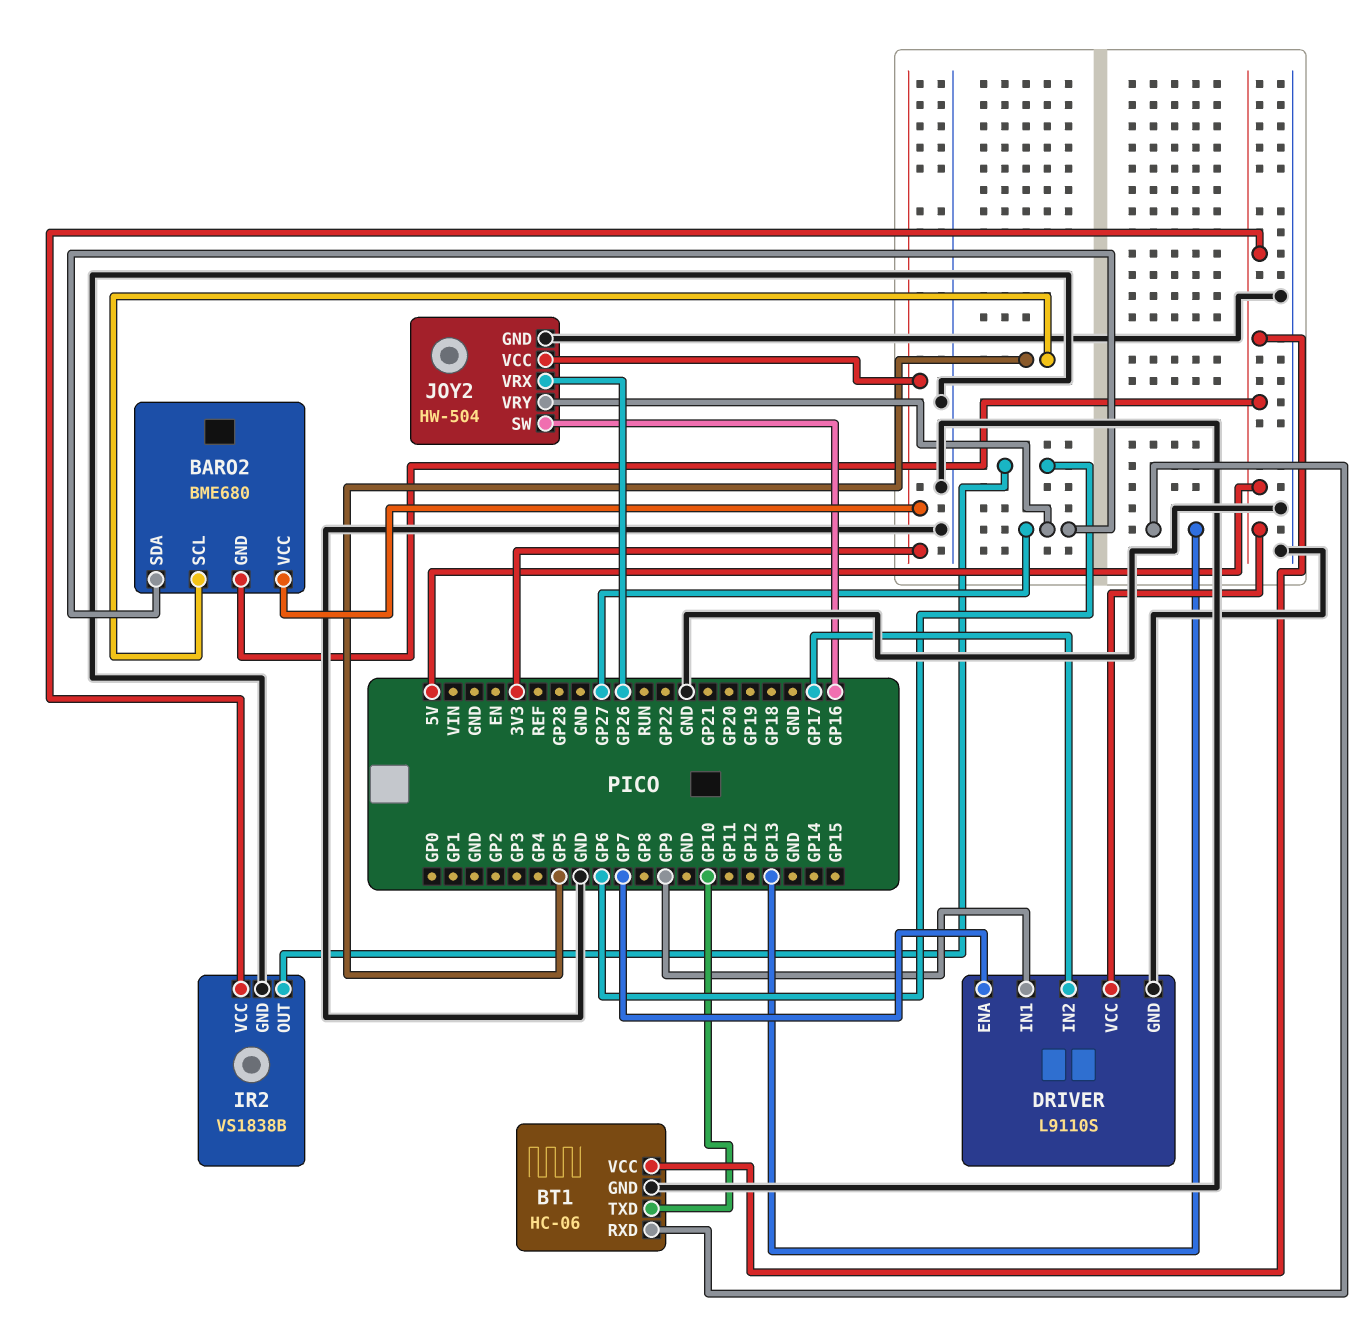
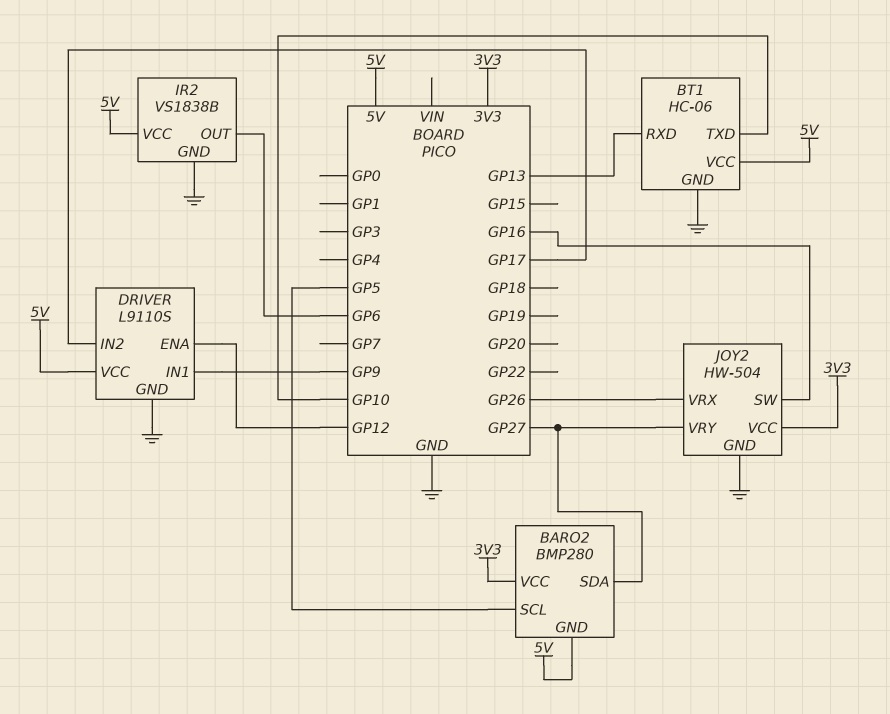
BARO2: BME680 -> BMP280
DRIVER pin ENA: GP7 -> GP12

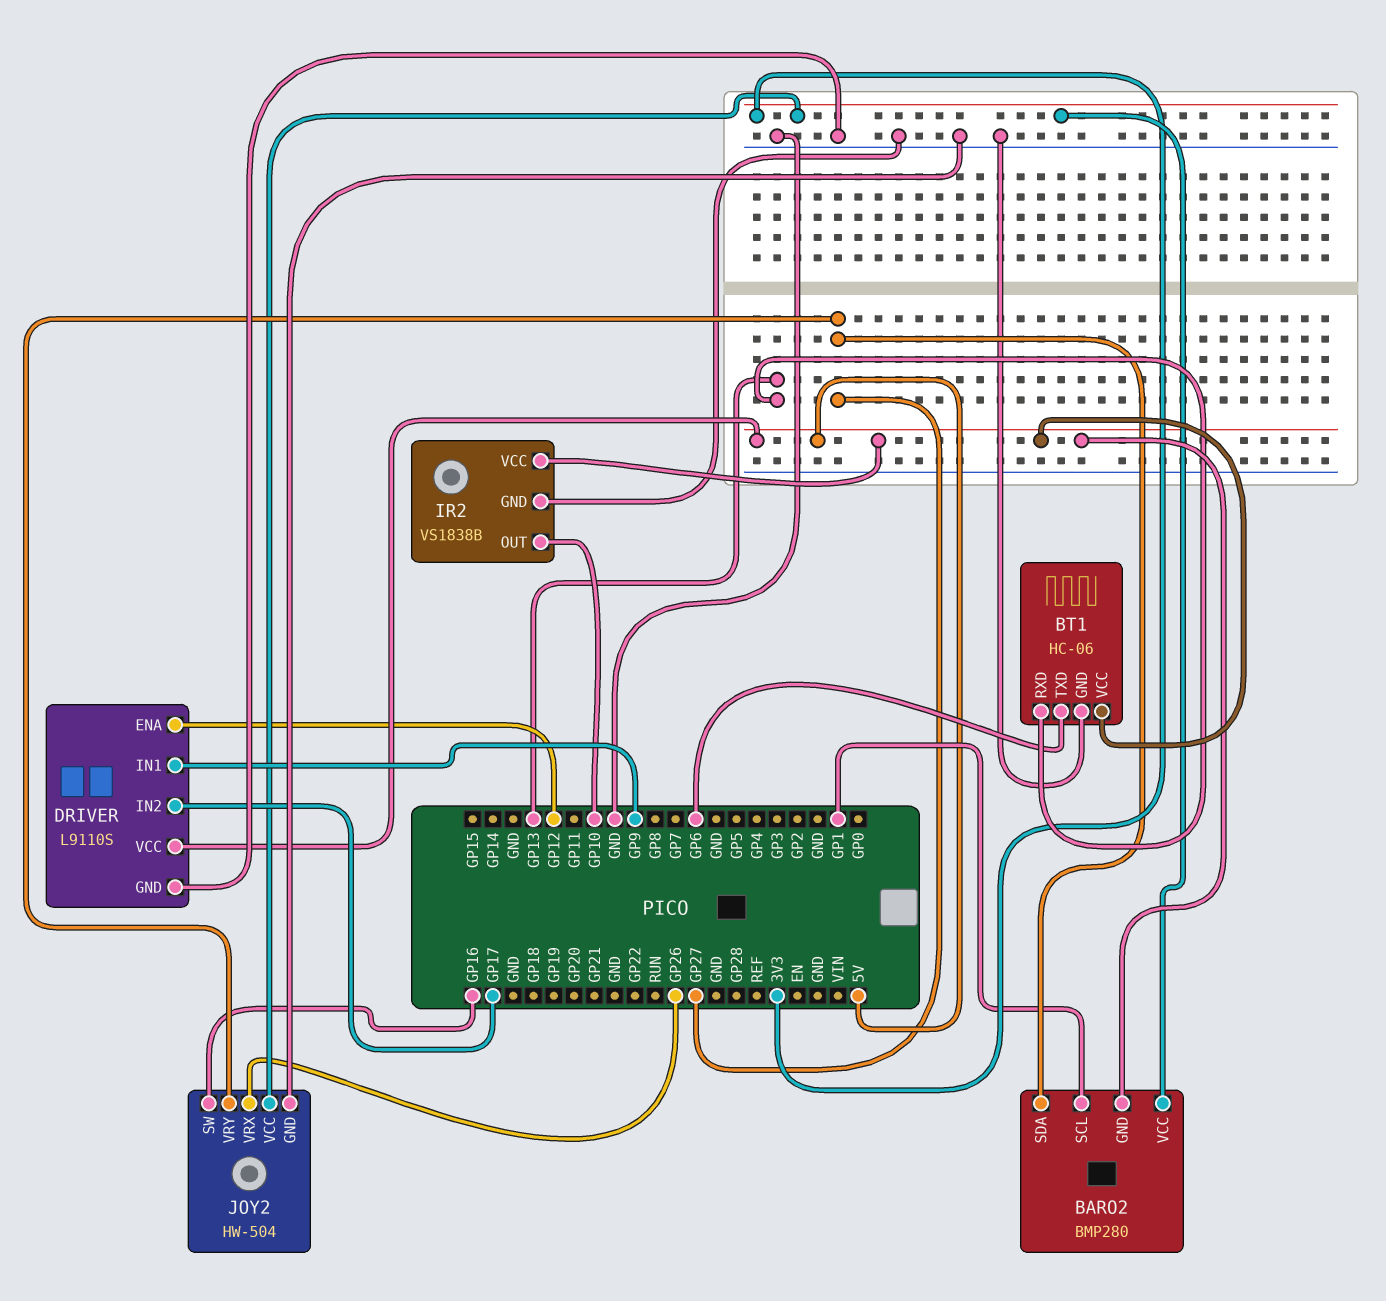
BARO2 pin SCL: GP5 -> GP1
BT1 pin TXD: GP10 -> GP6
IR2 pin OUT: GP6 -> GP10

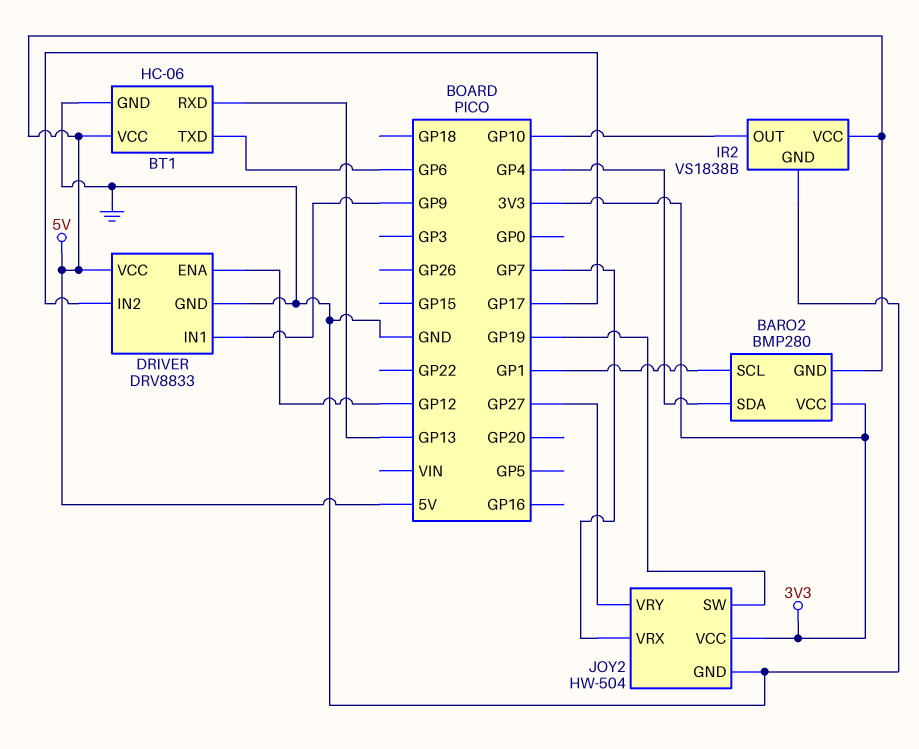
BARO2 pin SDA: GP27 -> GP4
DRIVER: L9110S -> DRV8833
JOY2 pin SW: GP16 -> GP19
JOY2 pin VRX: GP26 -> GP7

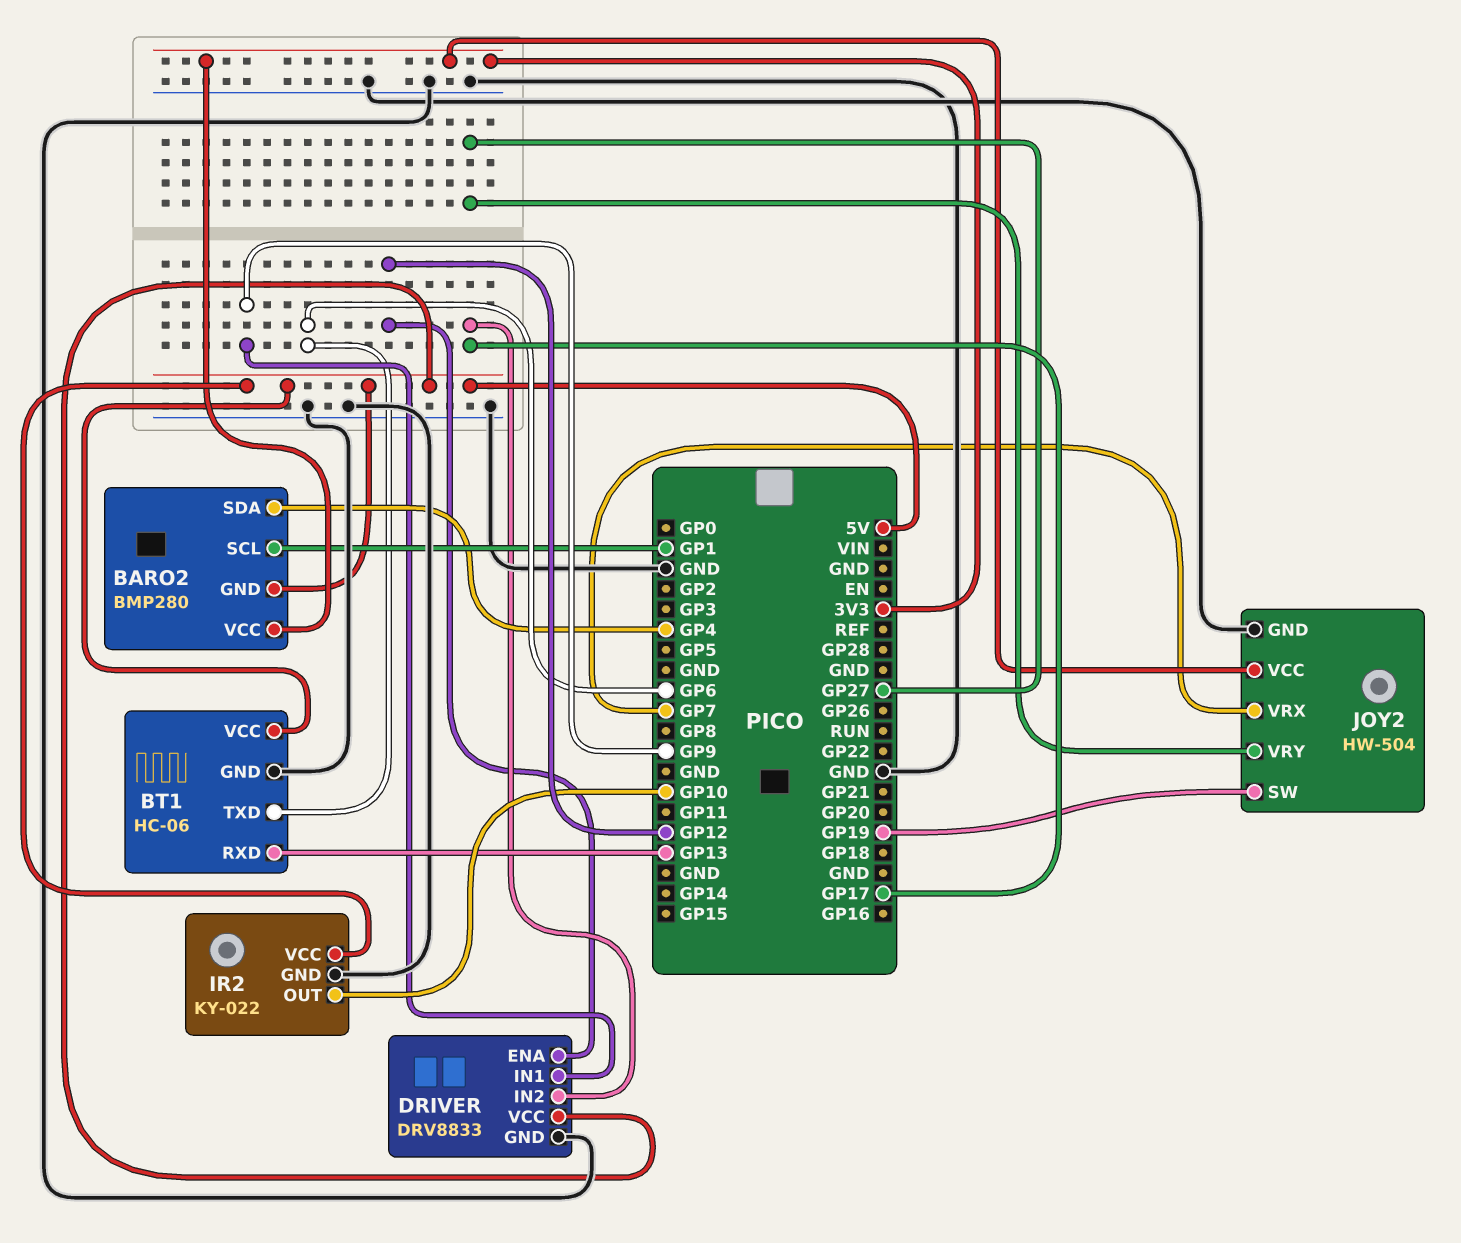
IR2: VS1838B -> KY-022

